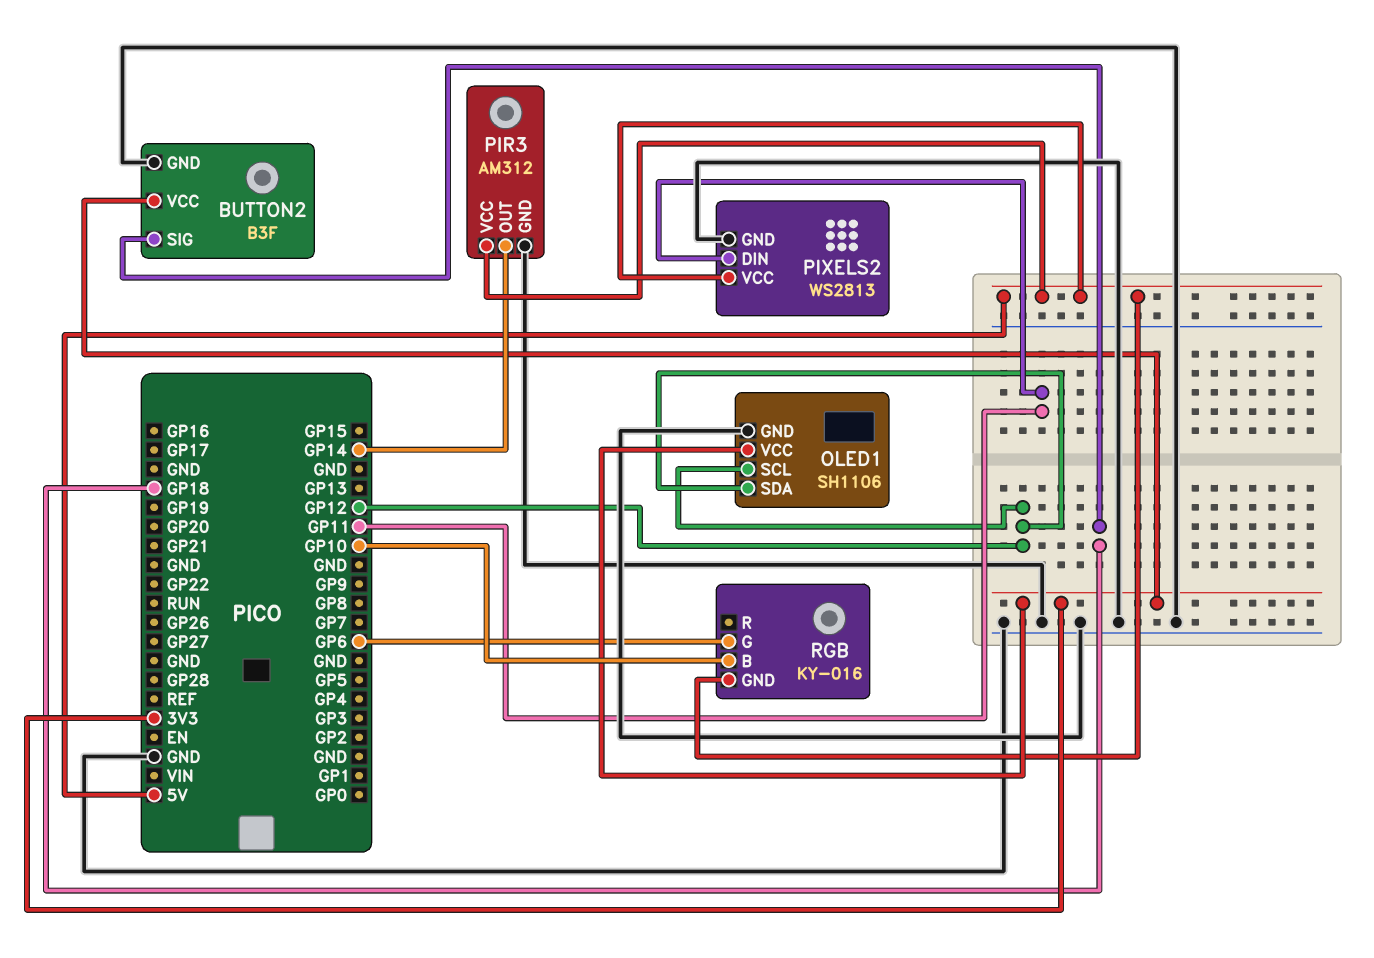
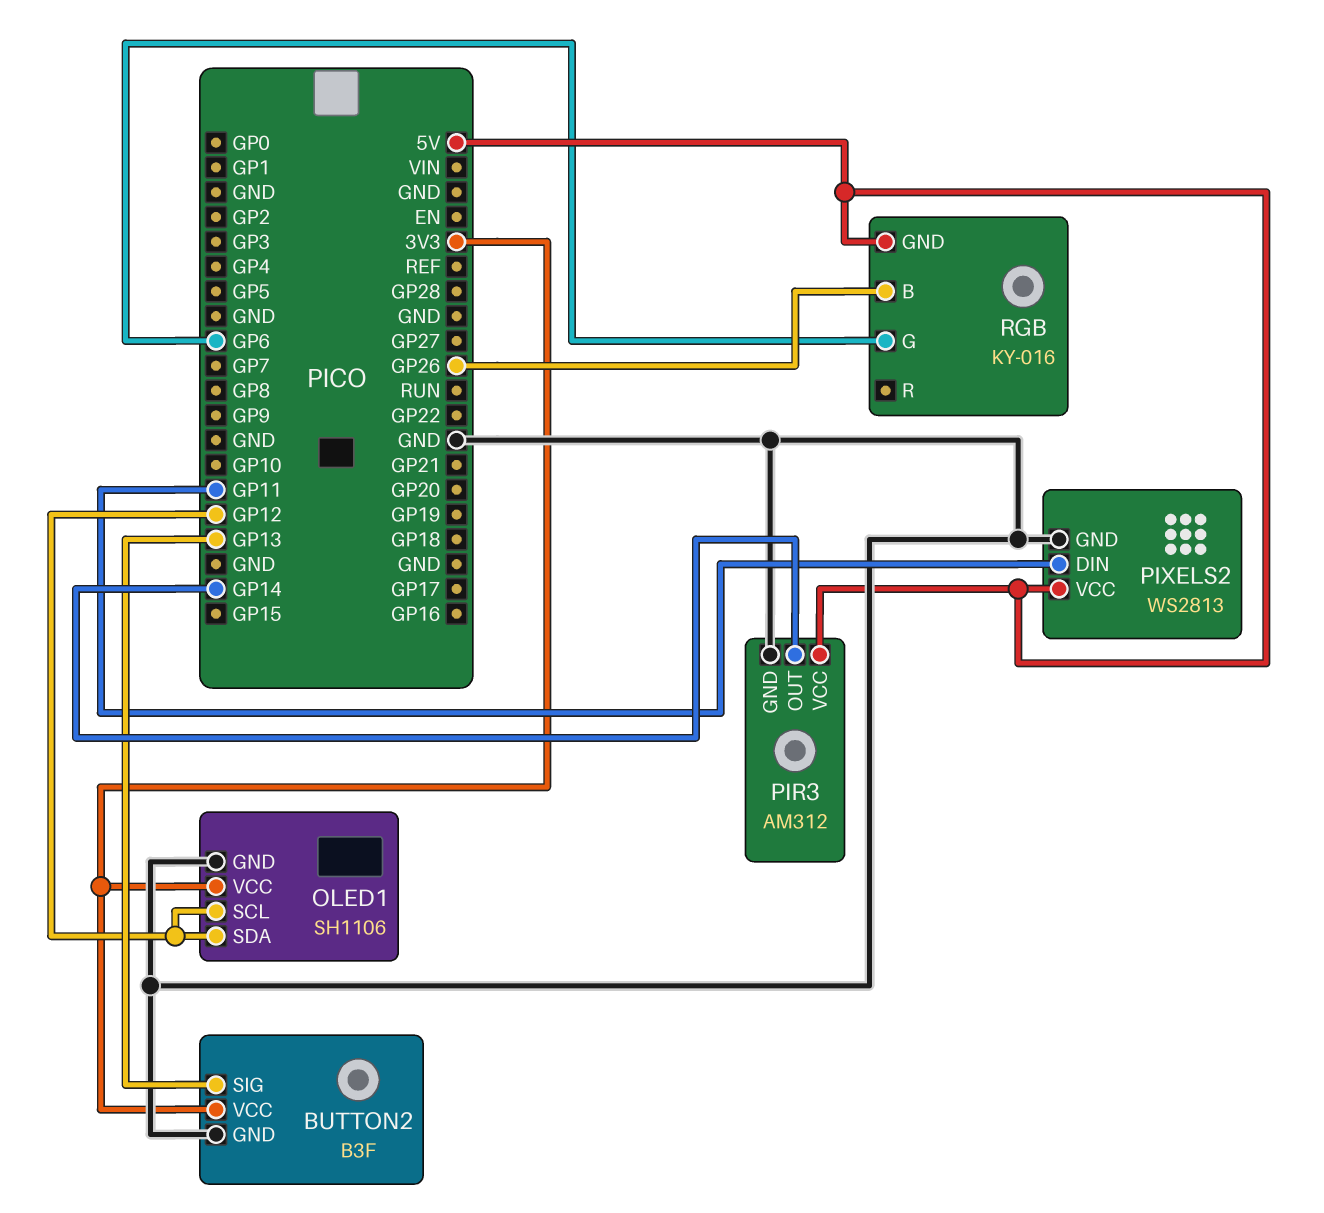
BUTTON2 pin SIG: GP18 -> GP13
RGB pin B: GP10 -> GP26

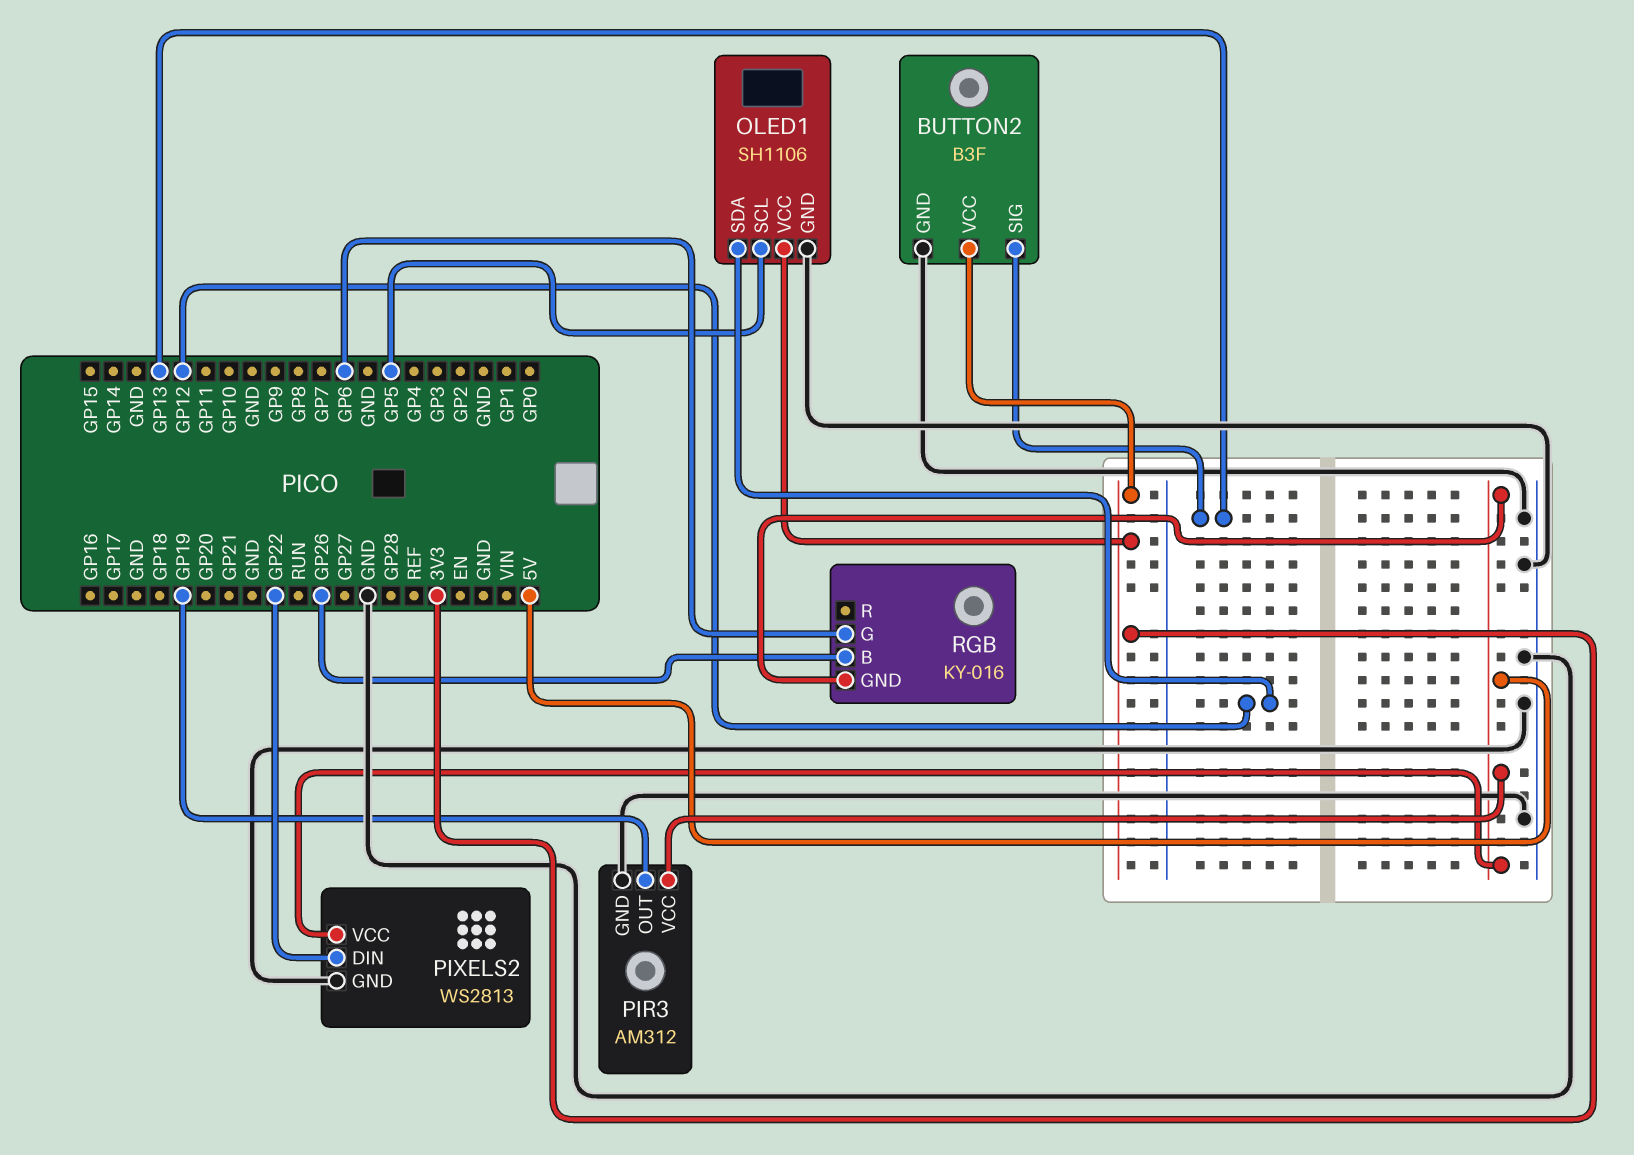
OLED1 pin SCL: GP12 -> GP5
PIR3 pin OUT: GP14 -> GP19
PIXELS2 pin DIN: GP11 -> GP22

